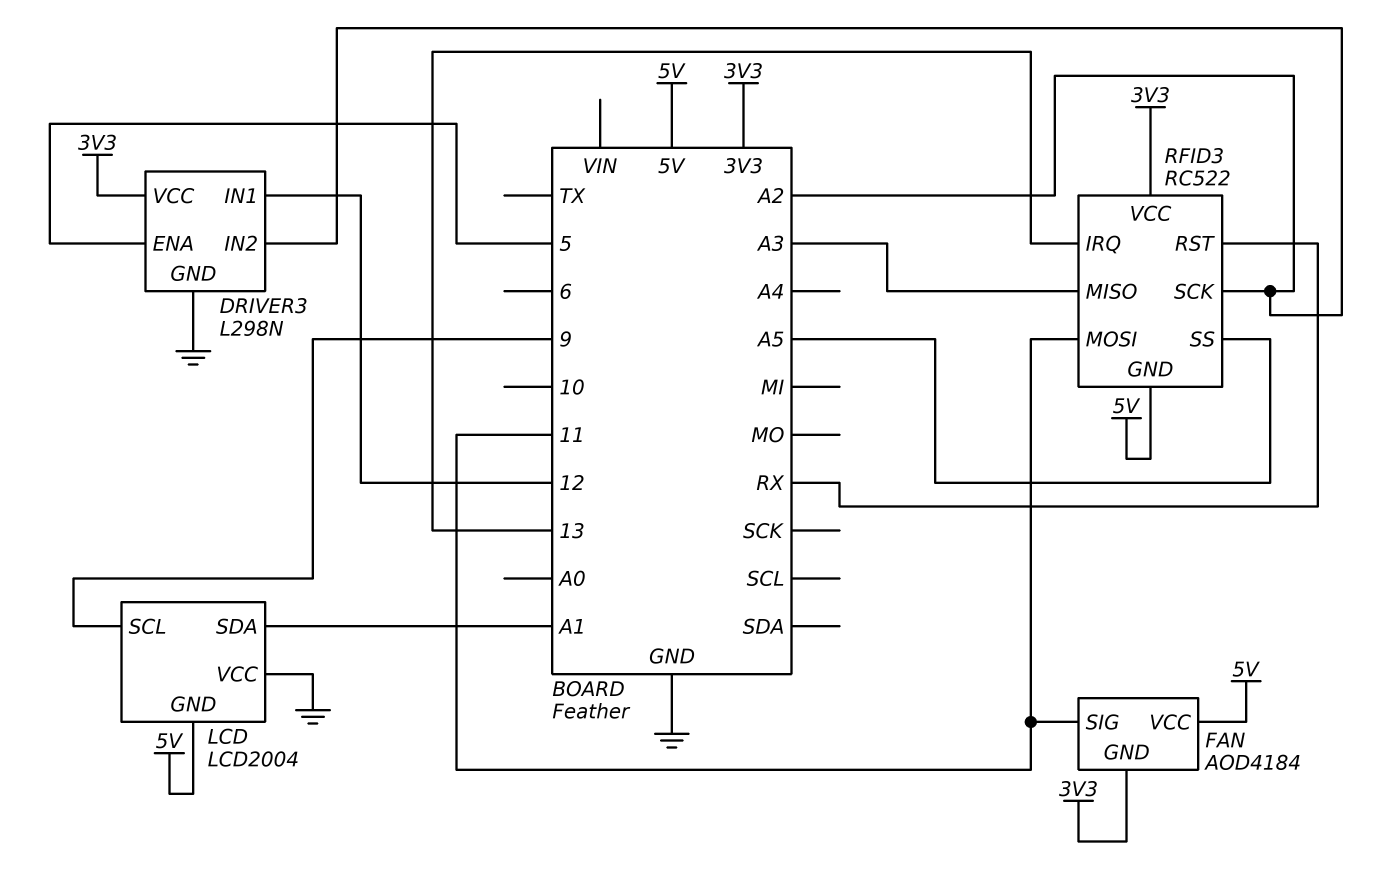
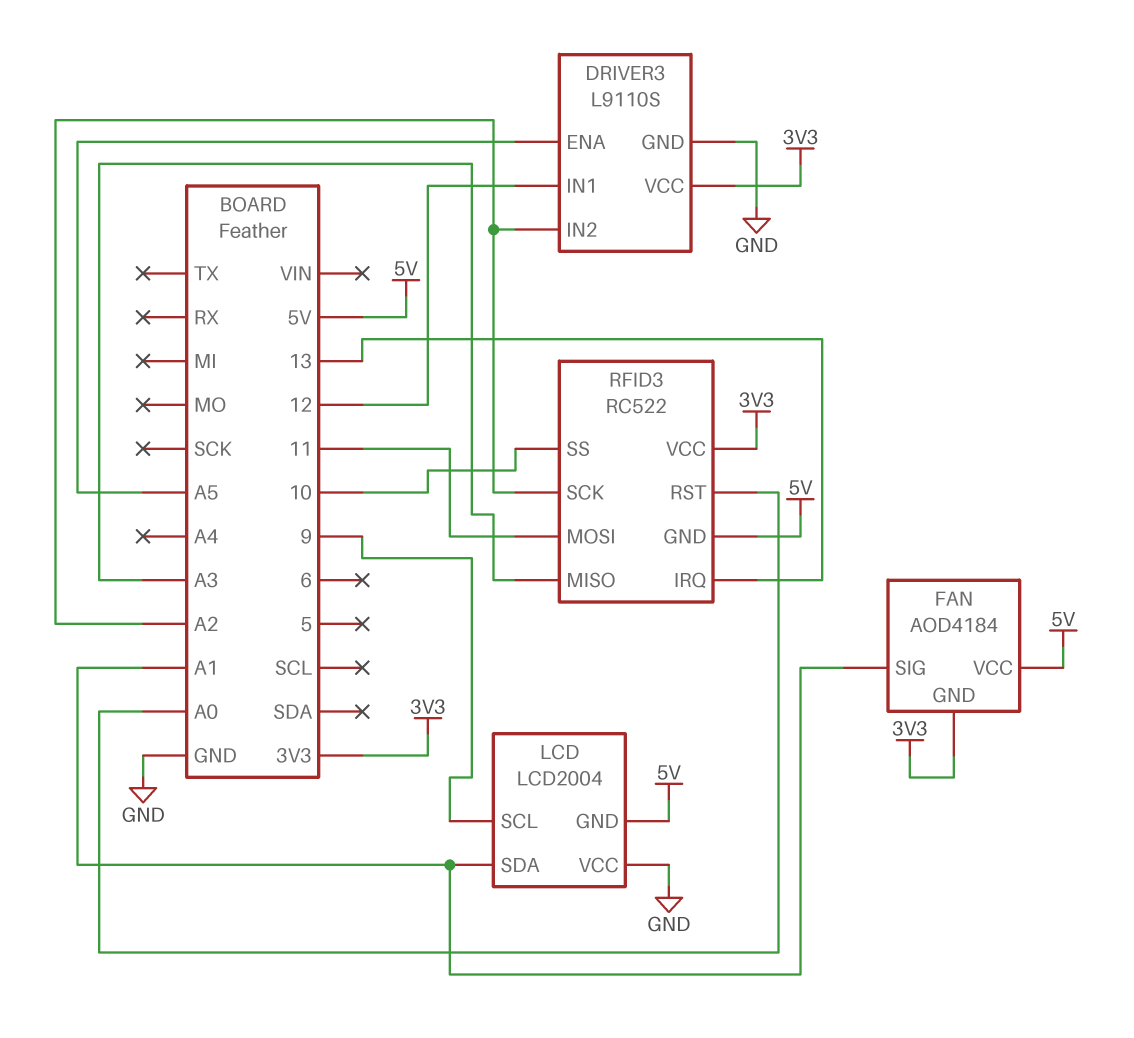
DRIVER3: L298N -> L9110S
DRIVER3 pin ENA: 5 -> A5
FAN pin SIG: 11 -> A1
RFID3 pin RST: RX -> A0
RFID3 pin SS: A5 -> 10

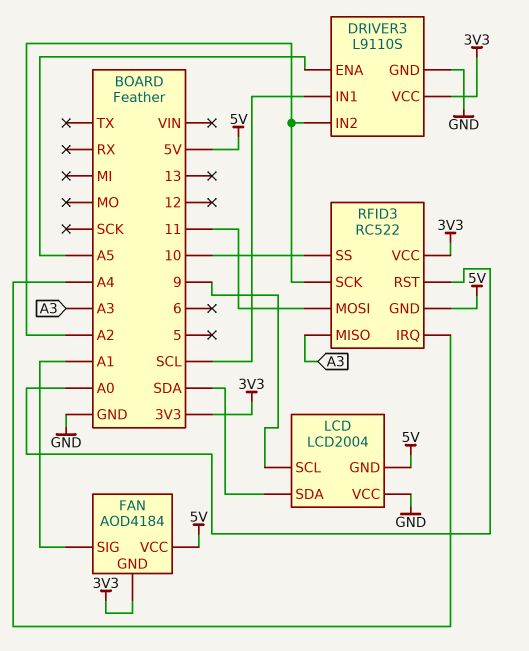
DRIVER3 pin IN1: 12 -> SCL
LCD pin SDA: A1 -> SDA
RFID3 pin IRQ: 13 -> A4

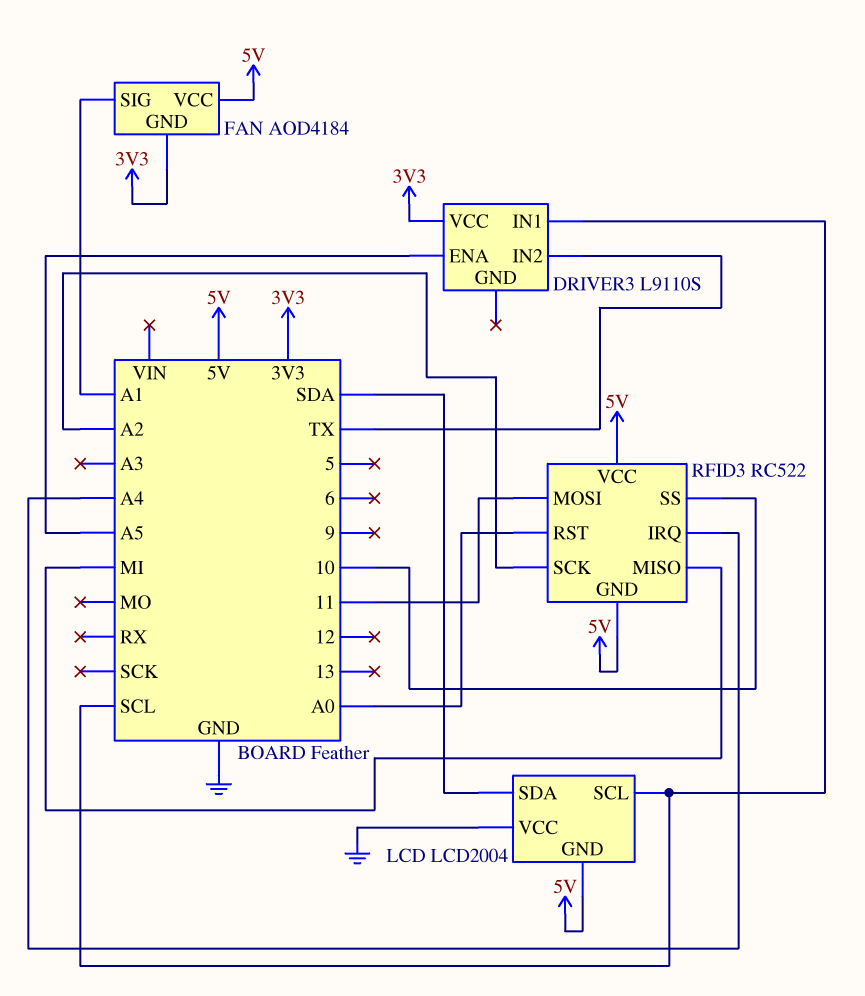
DRIVER3 pin GND: GND -> none
DRIVER3 pin IN2: A2 -> TX
LCD pin SCL: 9 -> SCL
RFID3 pin MISO: A3 -> MI
RFID3 pin VCC: 3V3 -> 5V

